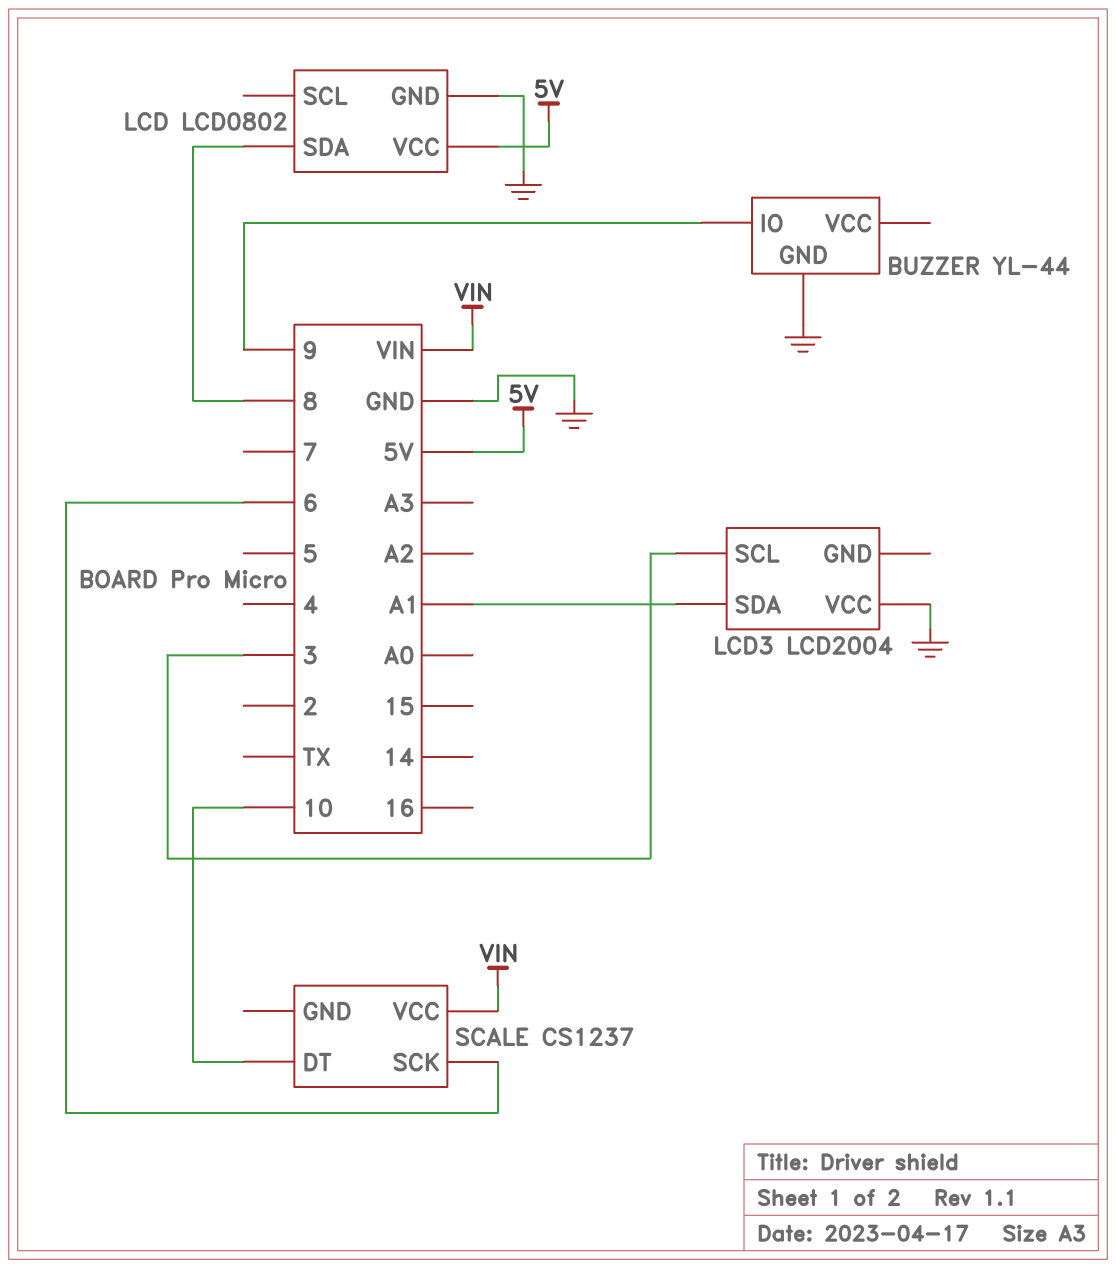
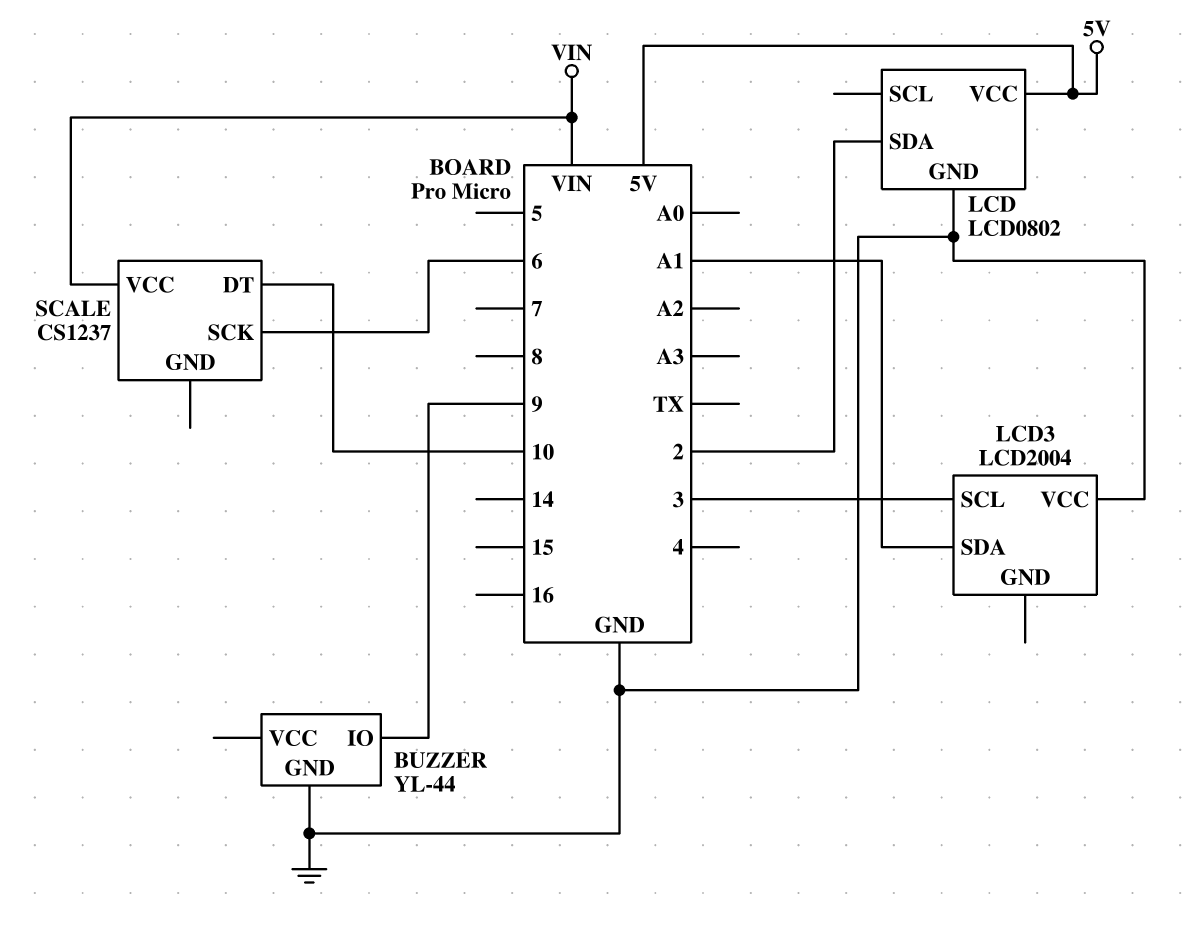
LCD pin SDA: 8 -> 2

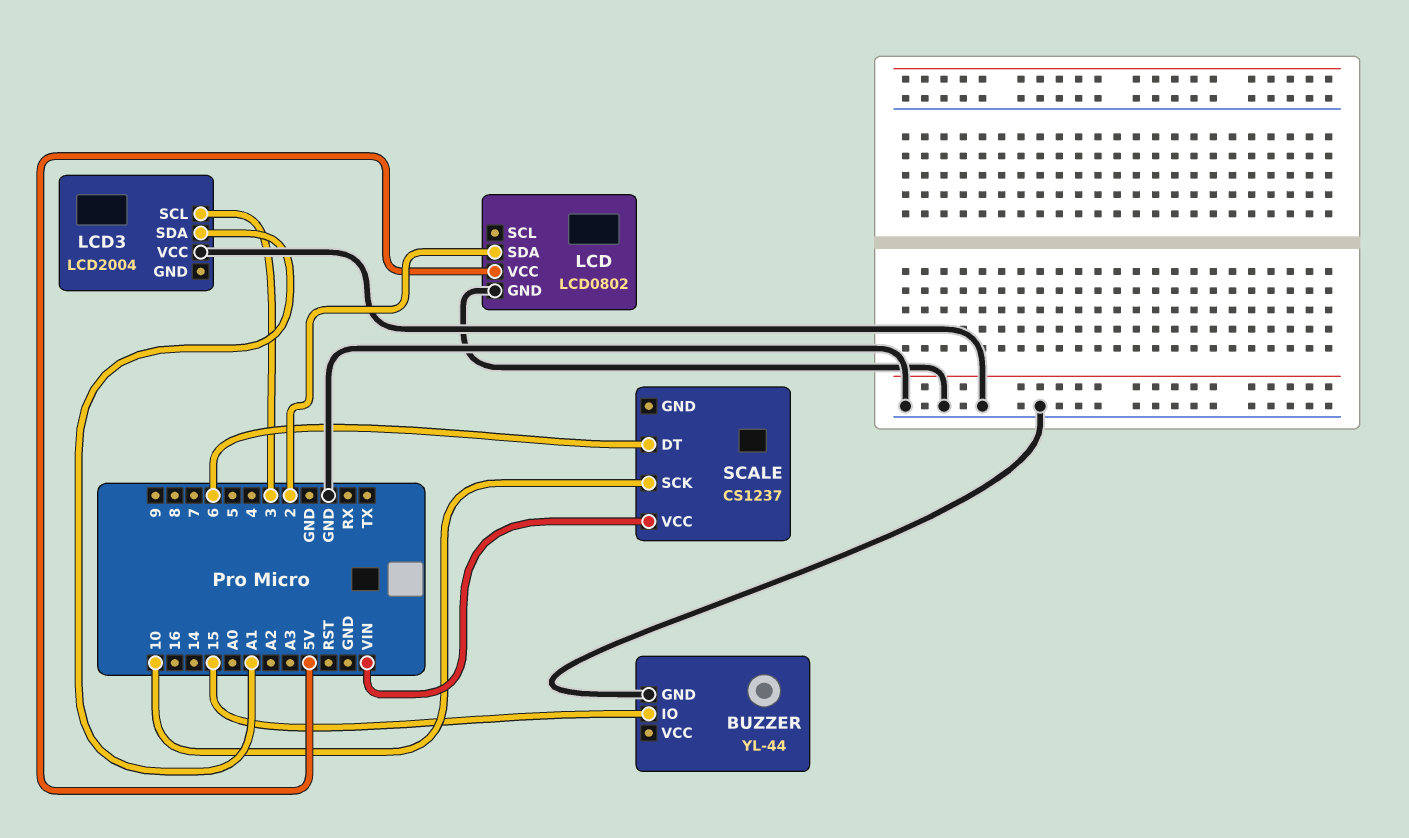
BUZZER pin IO: 9 -> 15
SCALE pin DT: 10 -> 6
SCALE pin SCK: 6 -> 10

